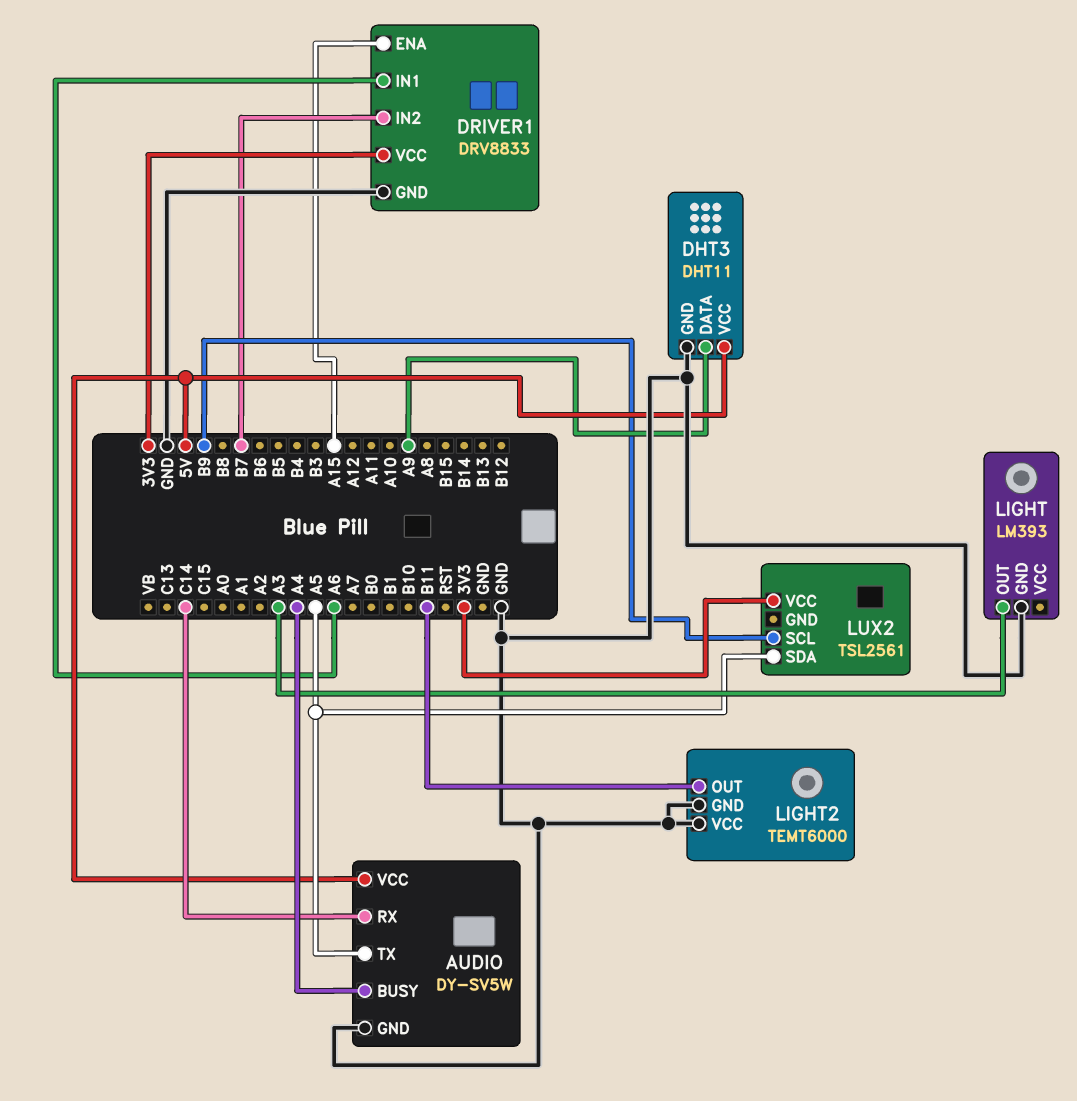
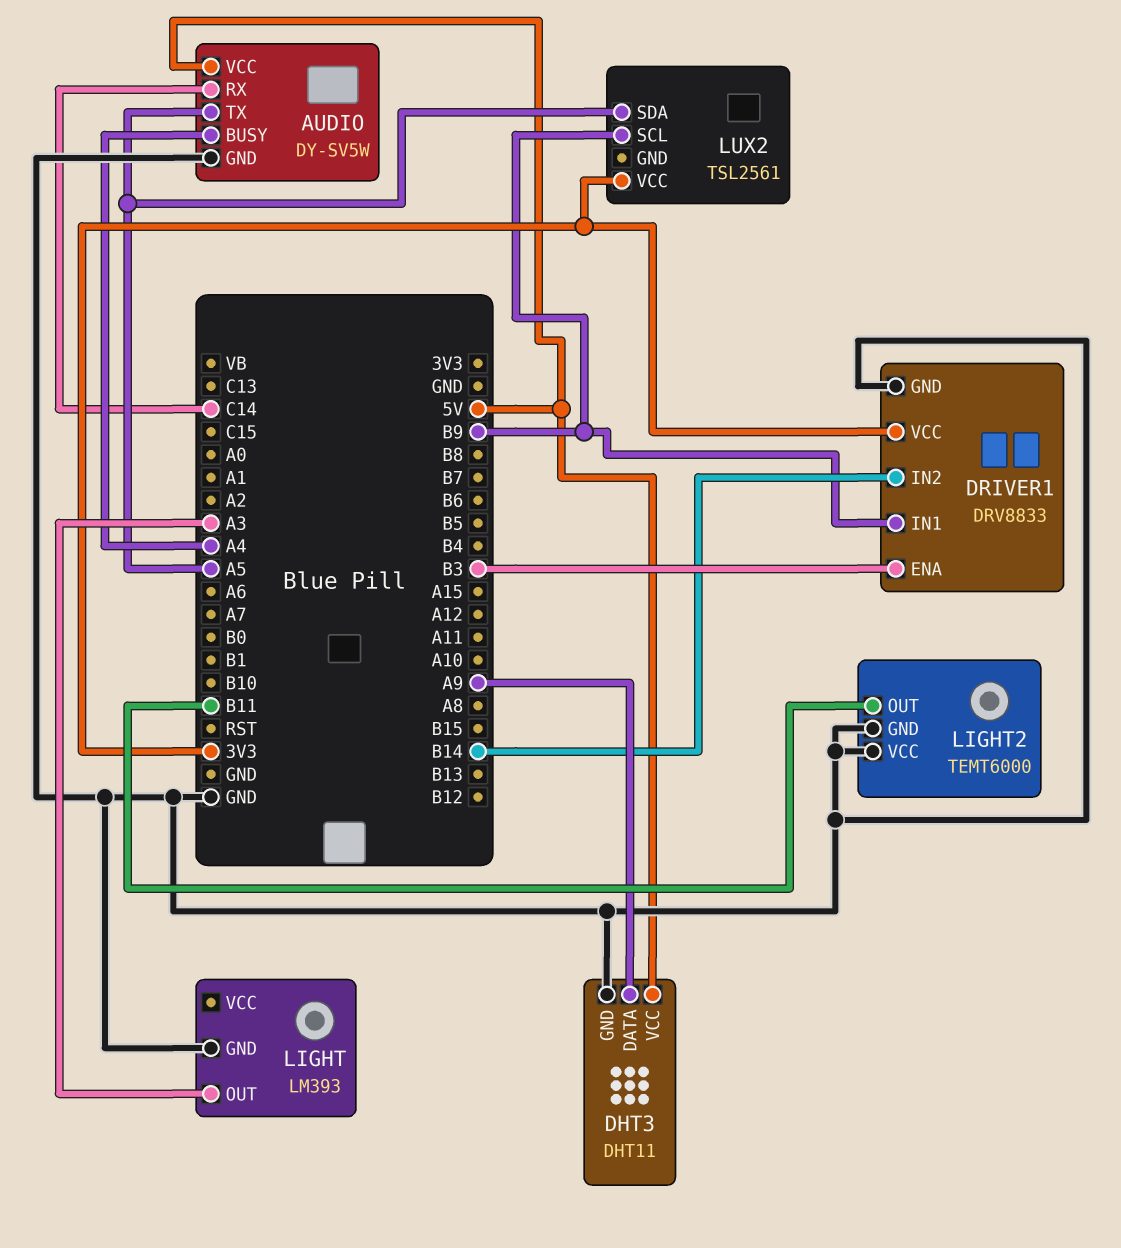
DRIVER1 pin ENA: A15 -> B3
DRIVER1 pin IN1: A6 -> B9
DRIVER1 pin IN2: B7 -> B14

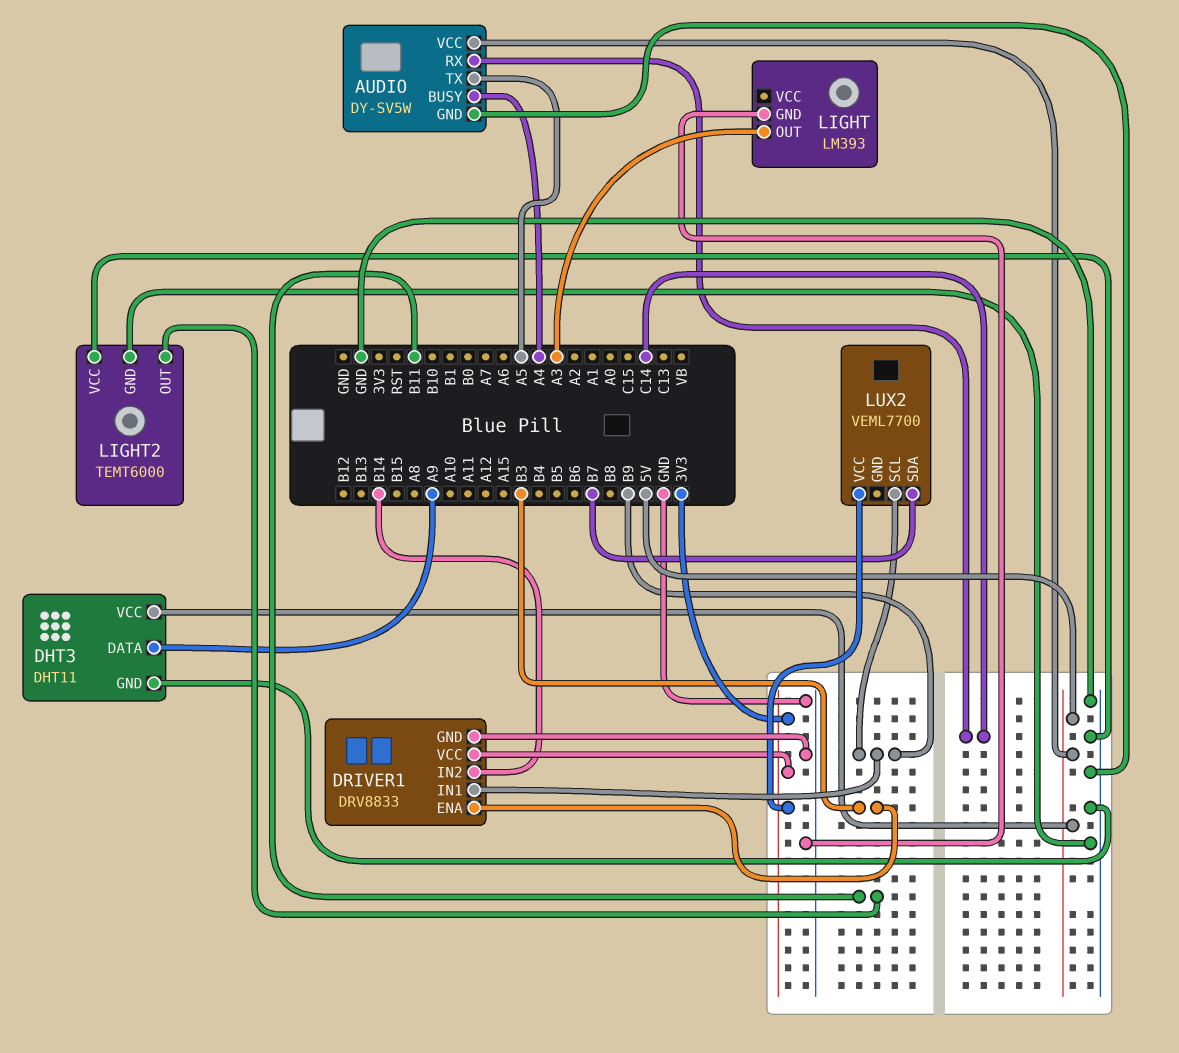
LUX2: TSL2561 -> VEML7700
LUX2 pin SDA: A5 -> B7

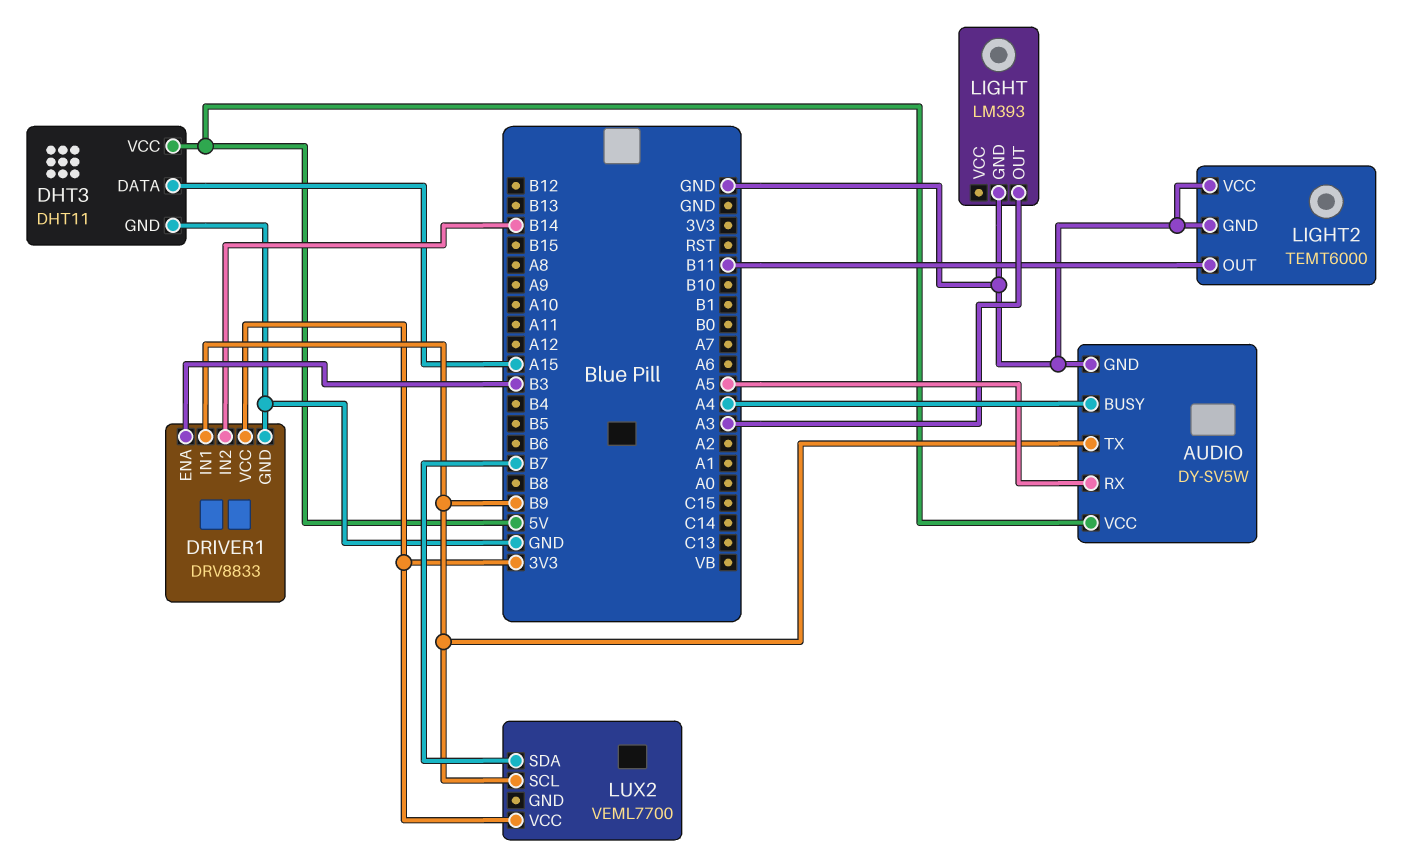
AUDIO pin RX: C14 -> A5
AUDIO pin TX: A5 -> B9
DHT3 pin DATA: A9 -> A15

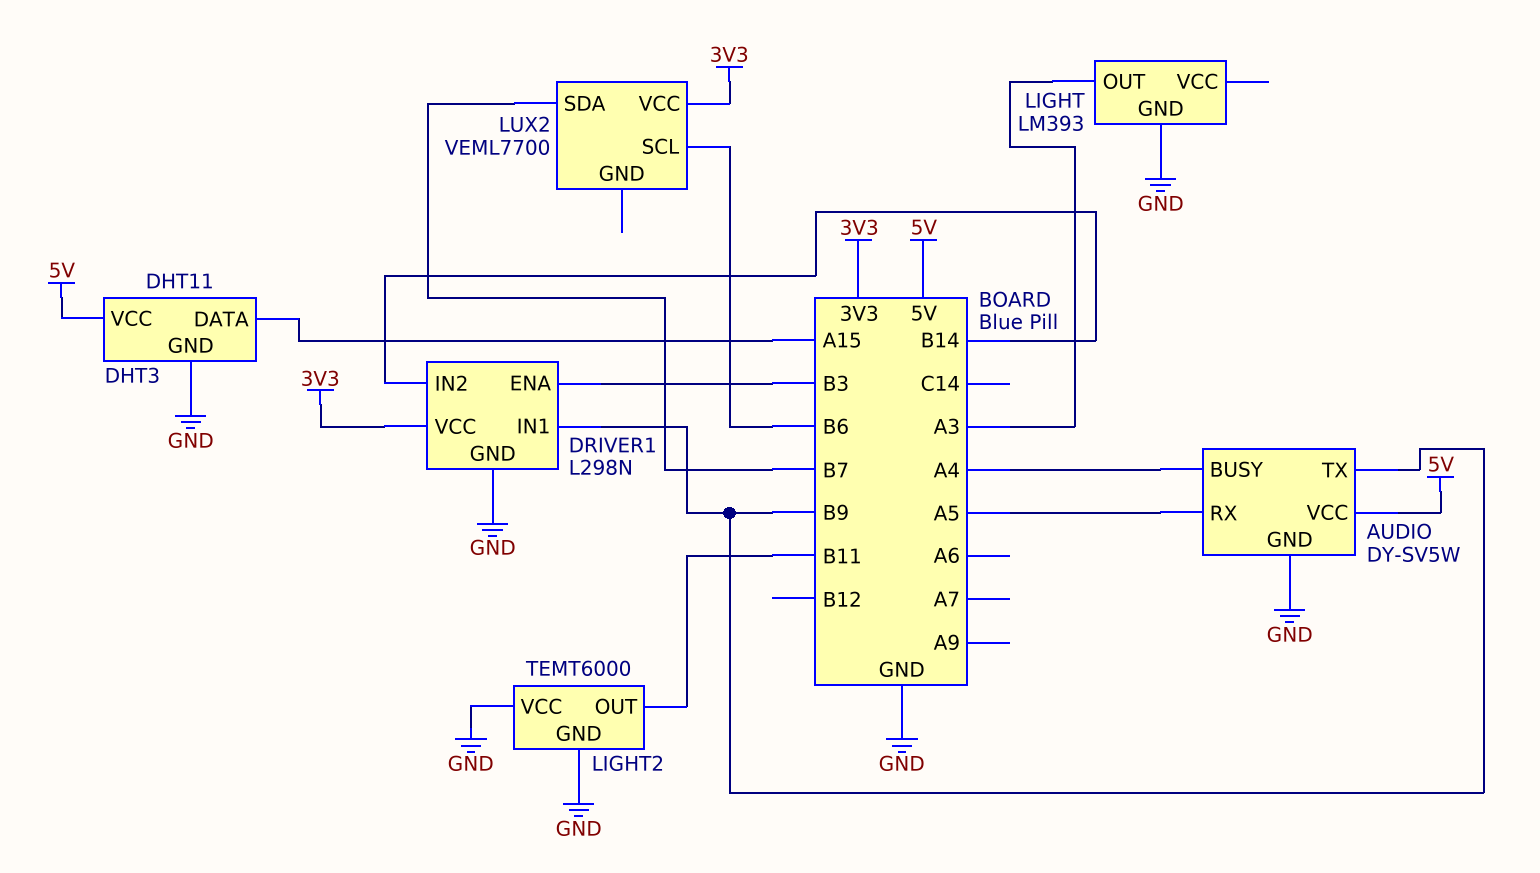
DRIVER1: DRV8833 -> L298N
LUX2 pin SCL: B9 -> B6

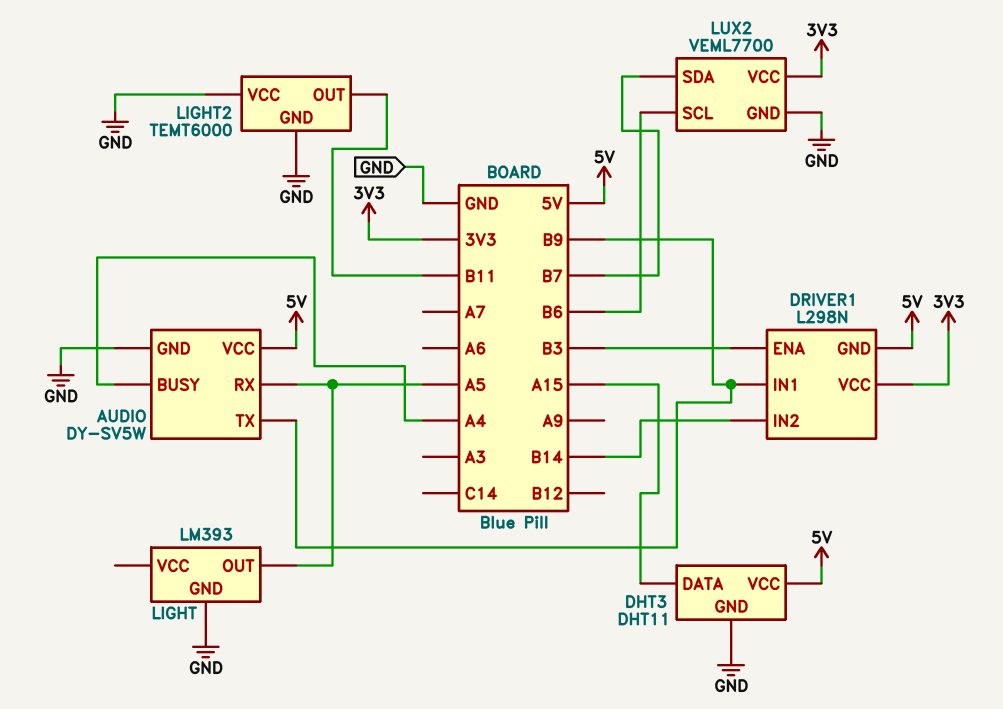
DRIVER1 pin GND: GND -> 5V
LIGHT pin OUT: A3 -> A5
LUX2 pin GND: none -> GND

